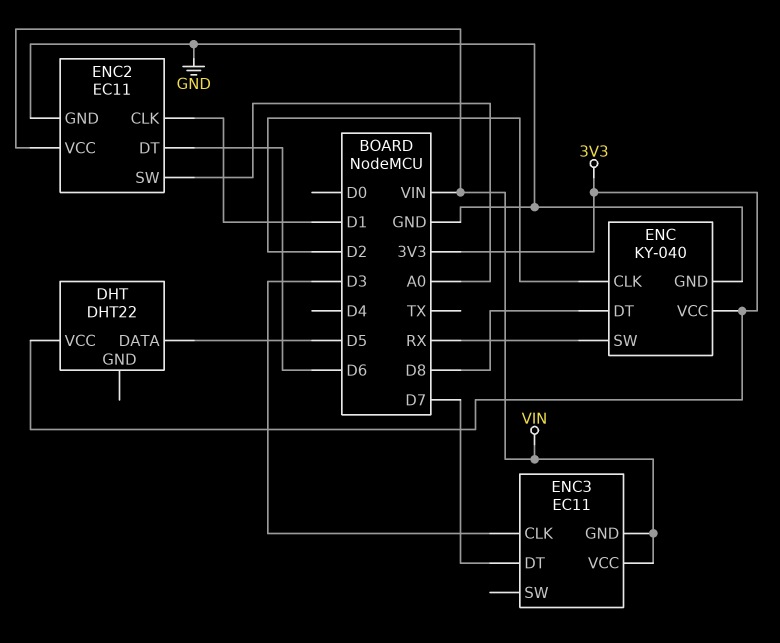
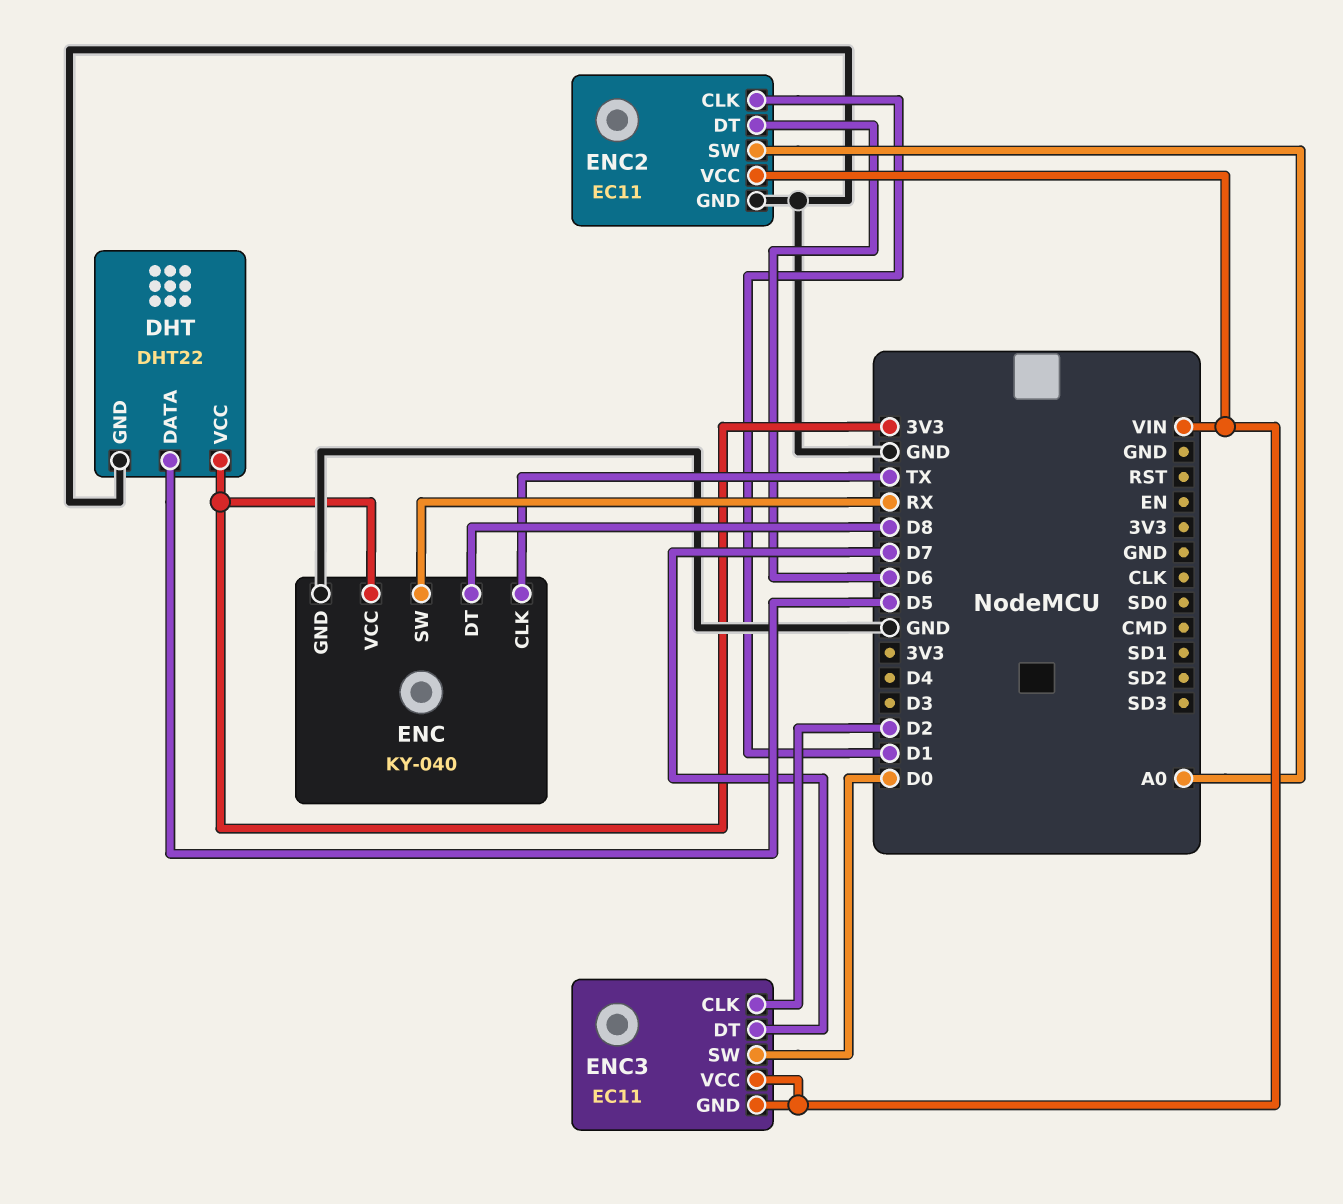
DHT pin GND: none -> GND
ENC pin CLK: D2 -> TX
ENC3 pin CLK: D3 -> D2
ENC3 pin SW: none -> D0

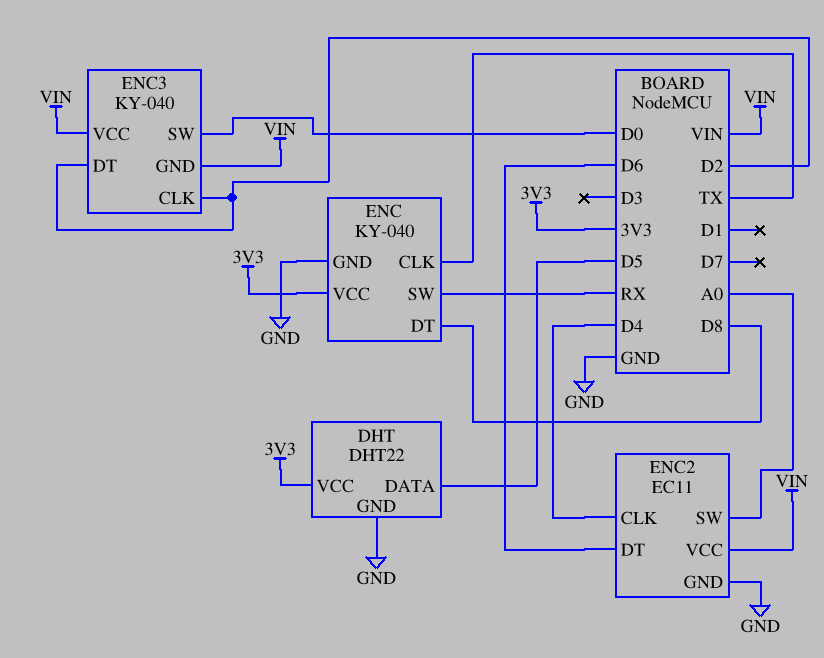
ENC2 pin CLK: D1 -> D4
ENC3: EC11 -> KY-040
ENC3 pin DT: D7 -> D2

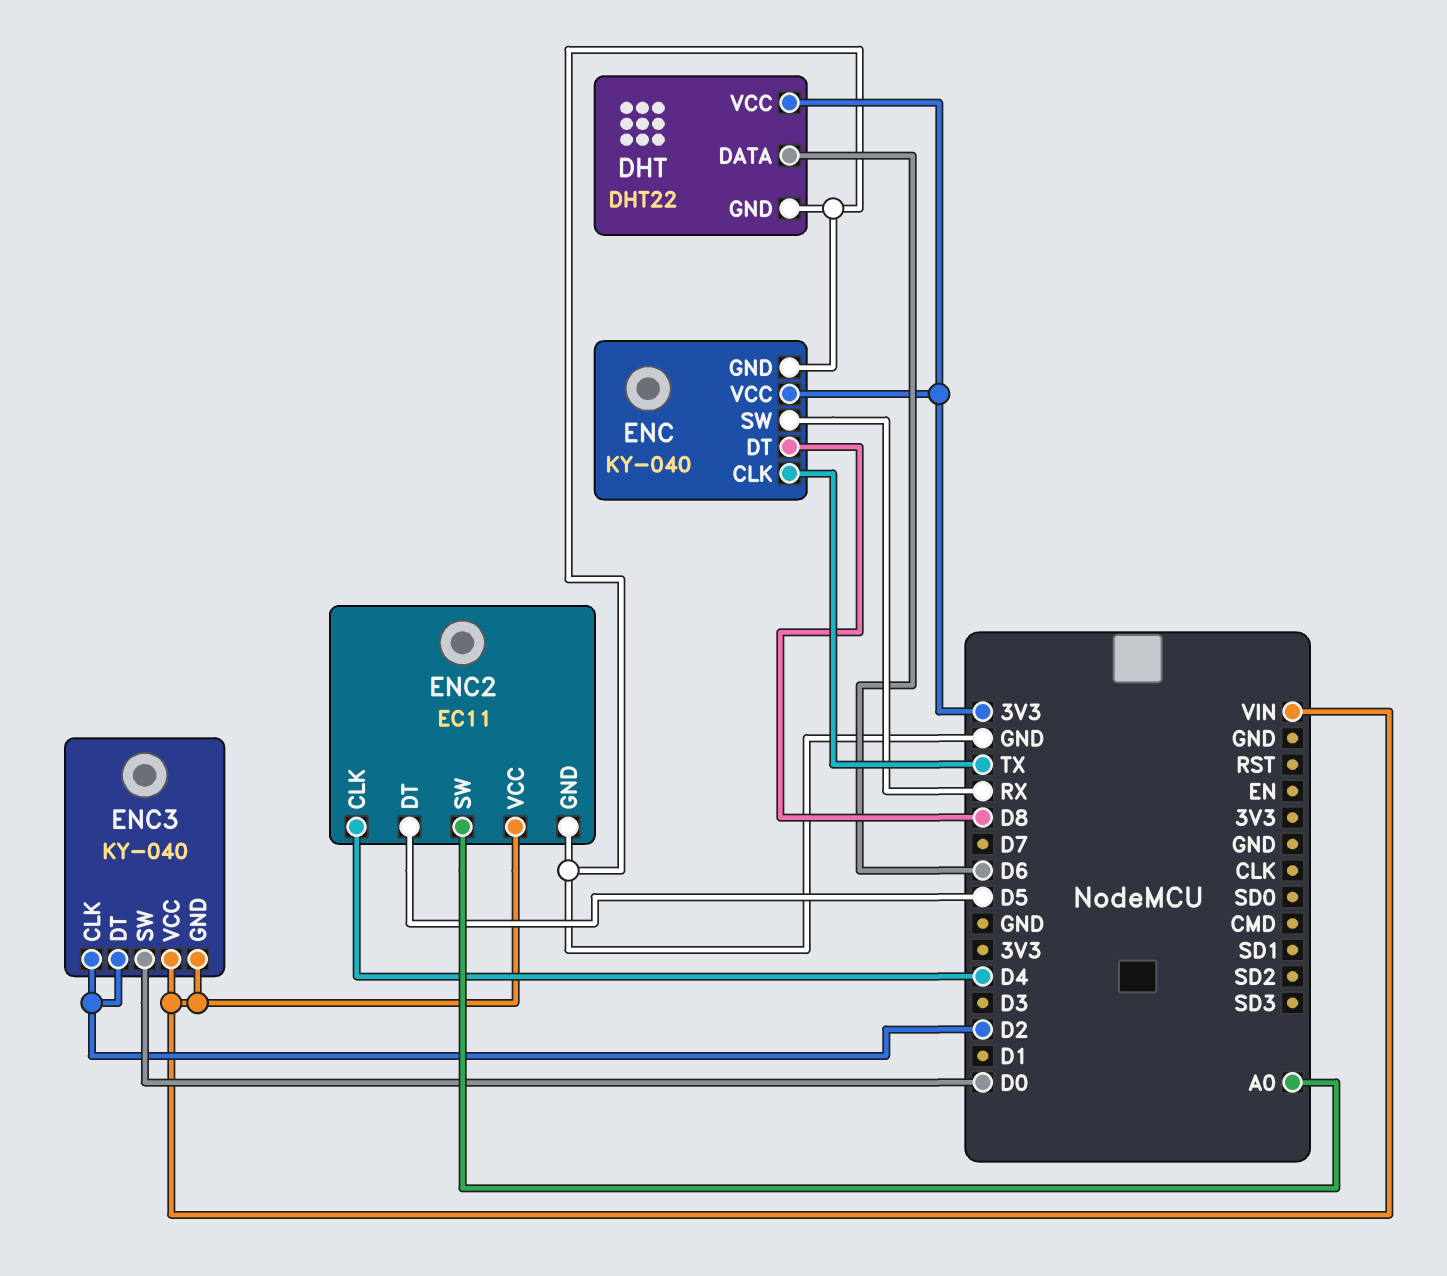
DHT pin DATA: D5 -> D6
ENC2 pin DT: D6 -> D5

